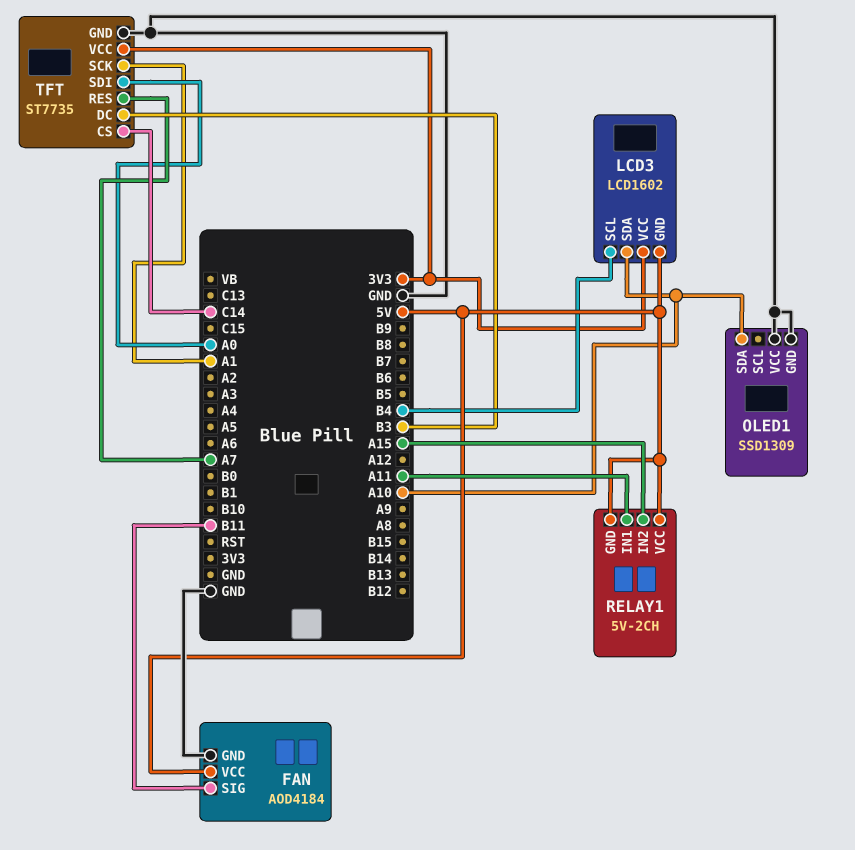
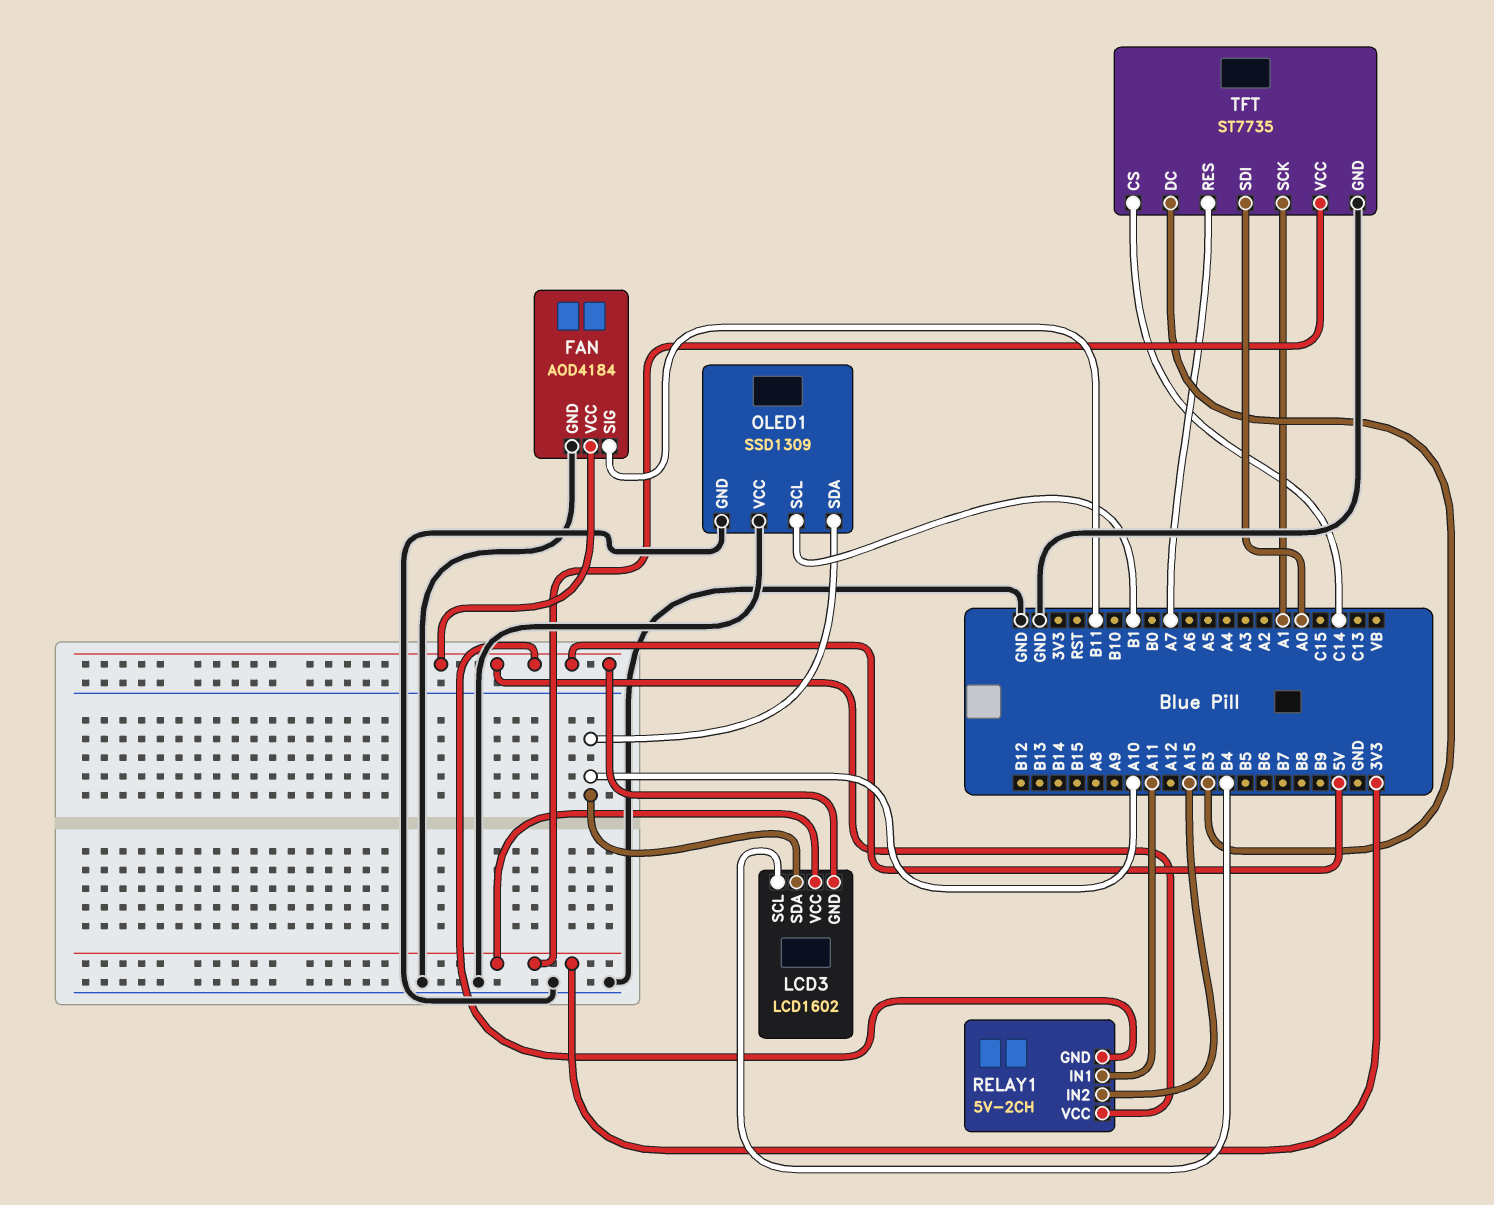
OLED1 pin SCL: none -> B1

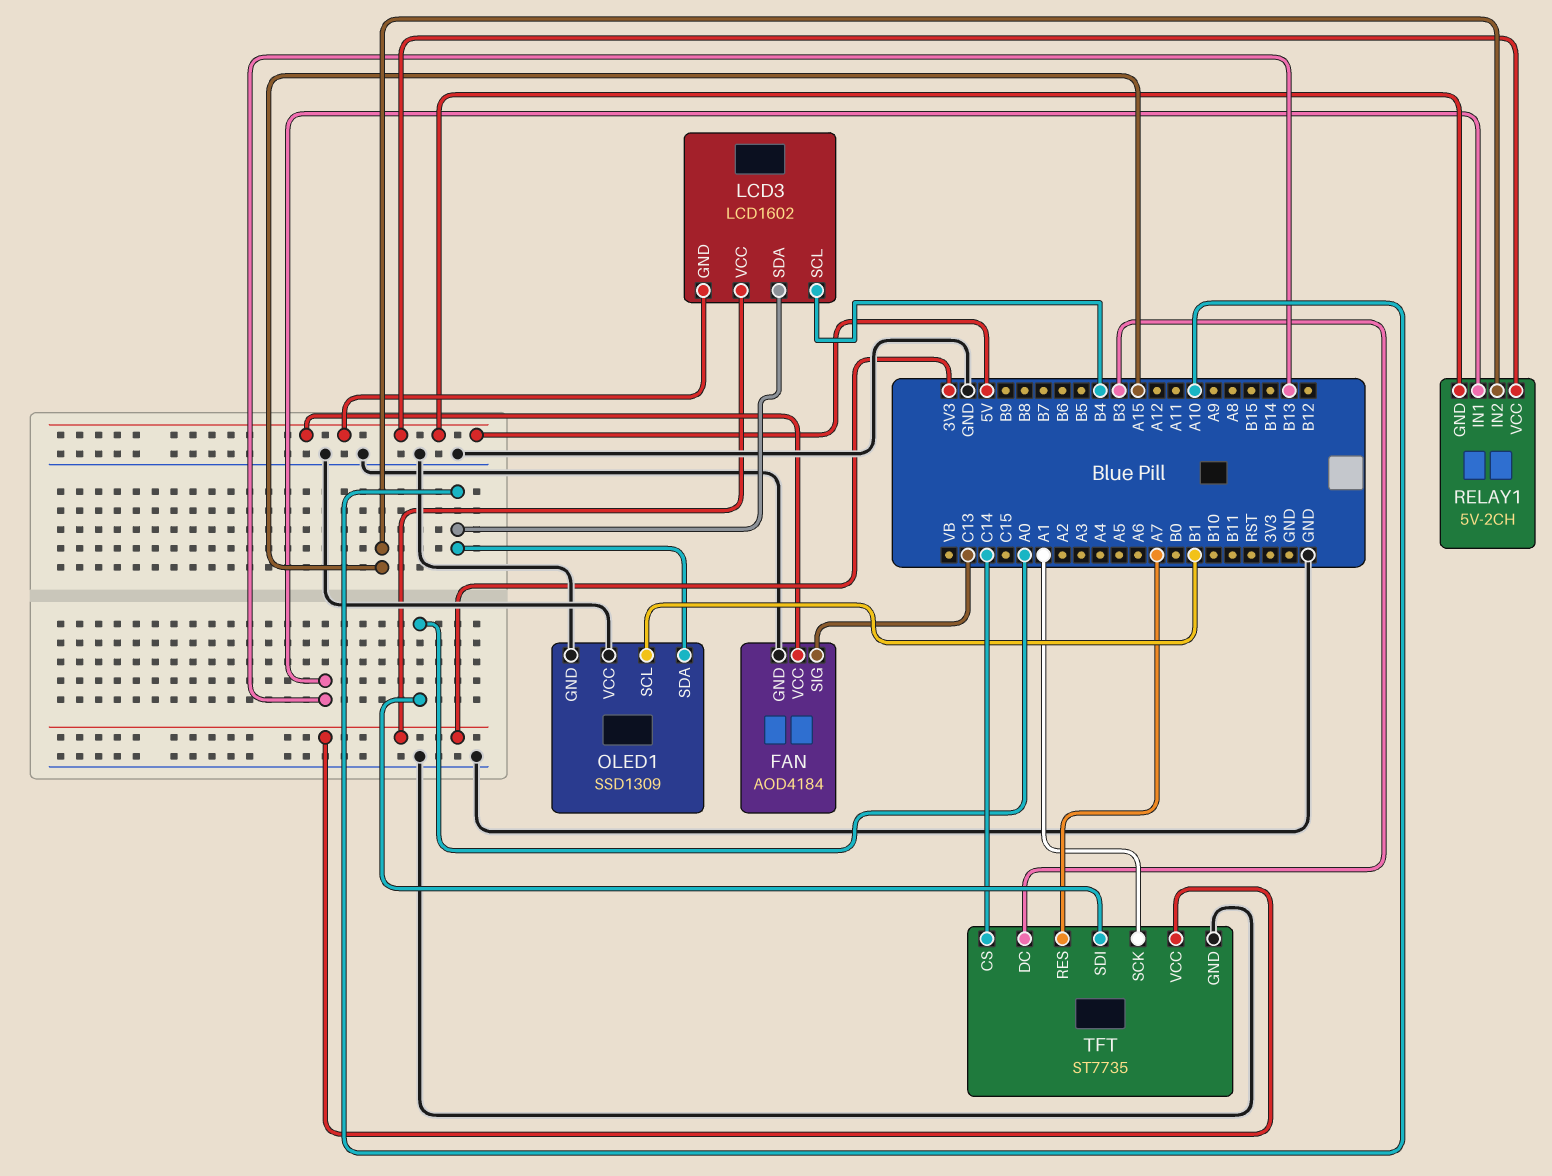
FAN pin SIG: B11 -> C13
RELAY1 pin IN1: A11 -> B13

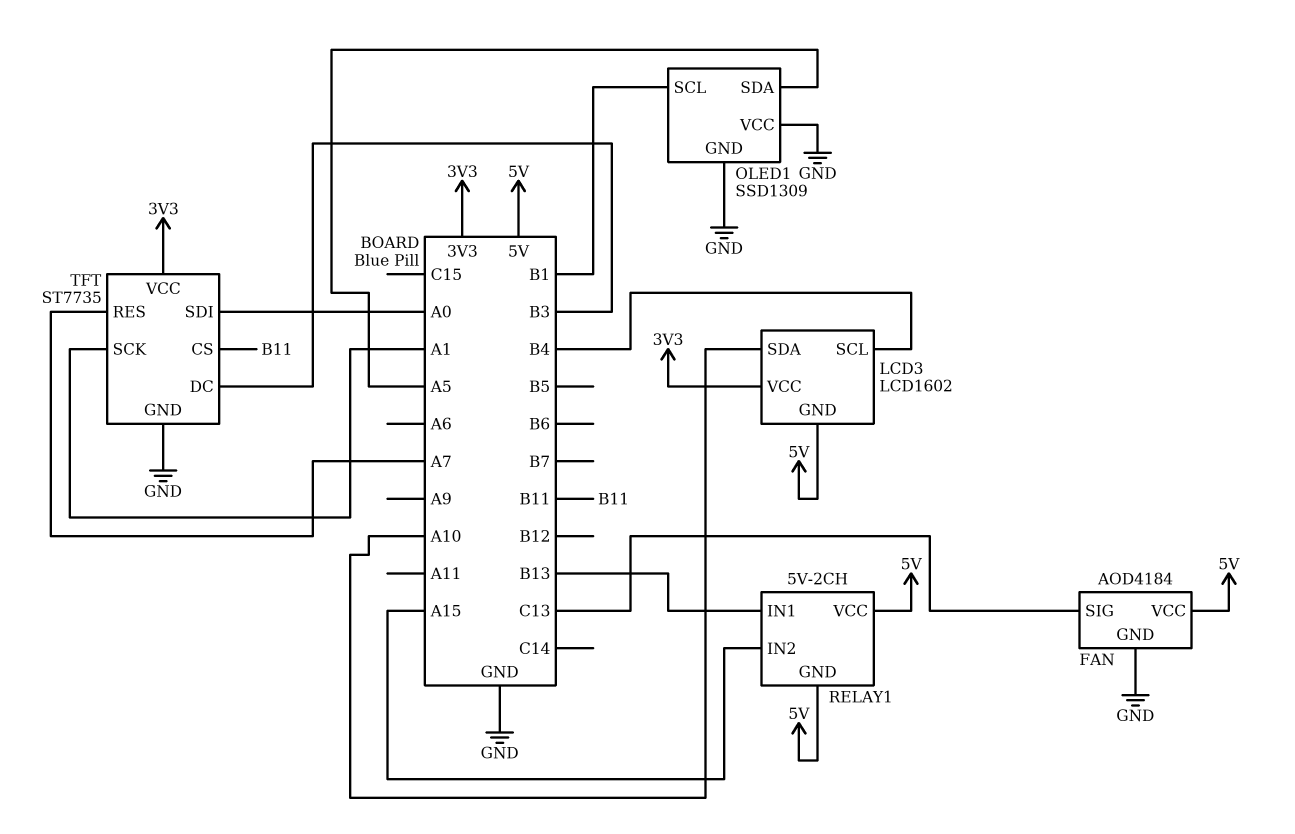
OLED1 pin SDA: A10 -> A5
TFT pin CS: C14 -> B11

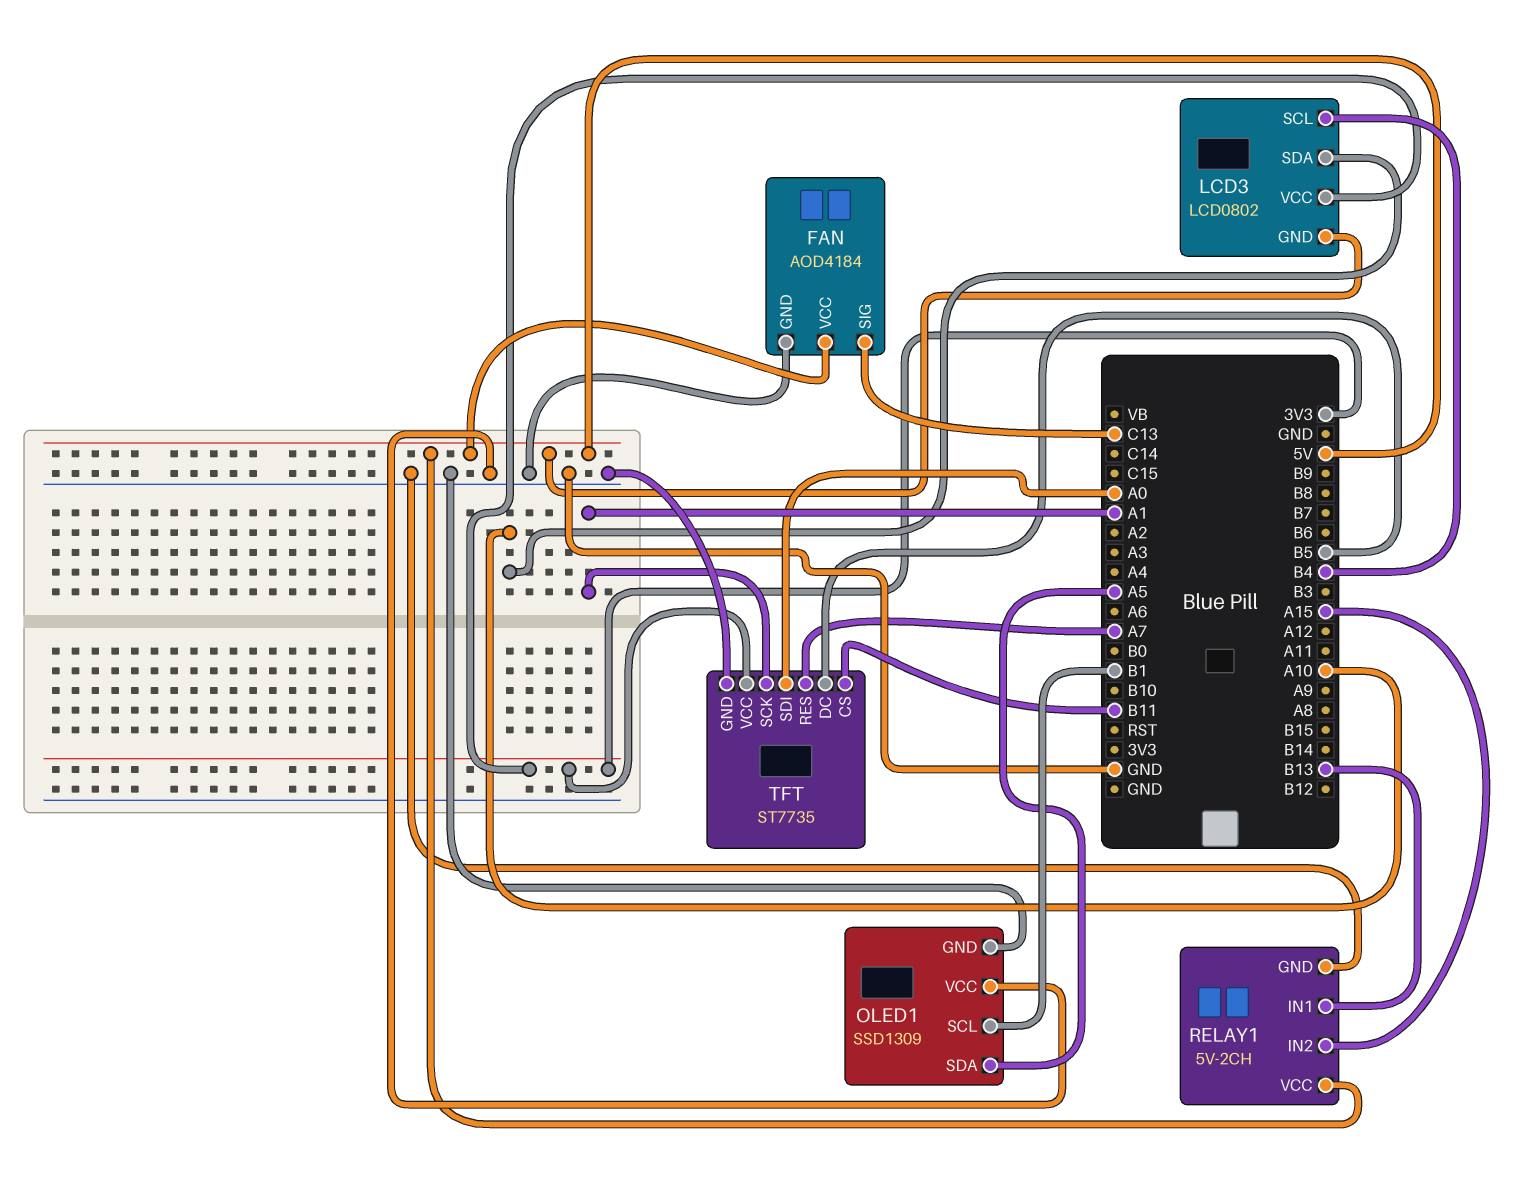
LCD3: LCD1602 -> LCD0802
RELAY1 pin GND: 5V -> GND
TFT pin DC: B3 -> B5

